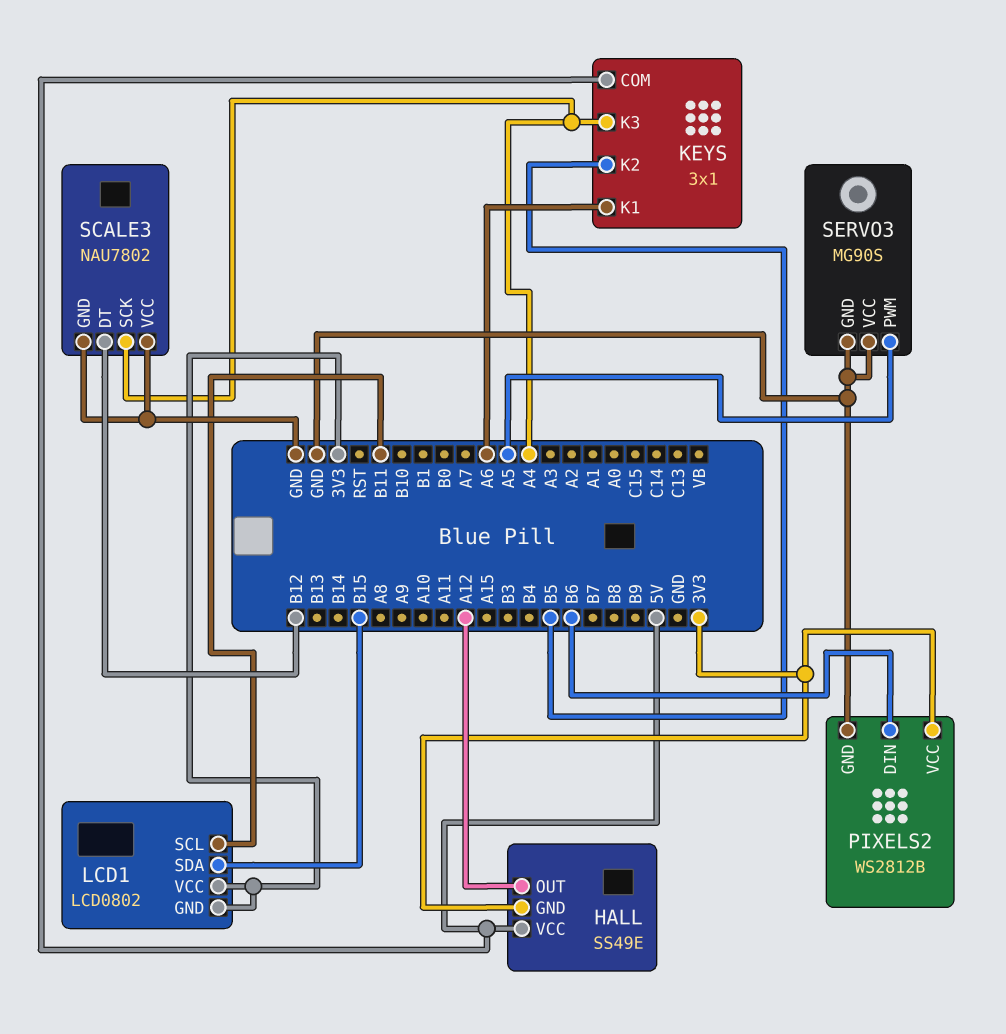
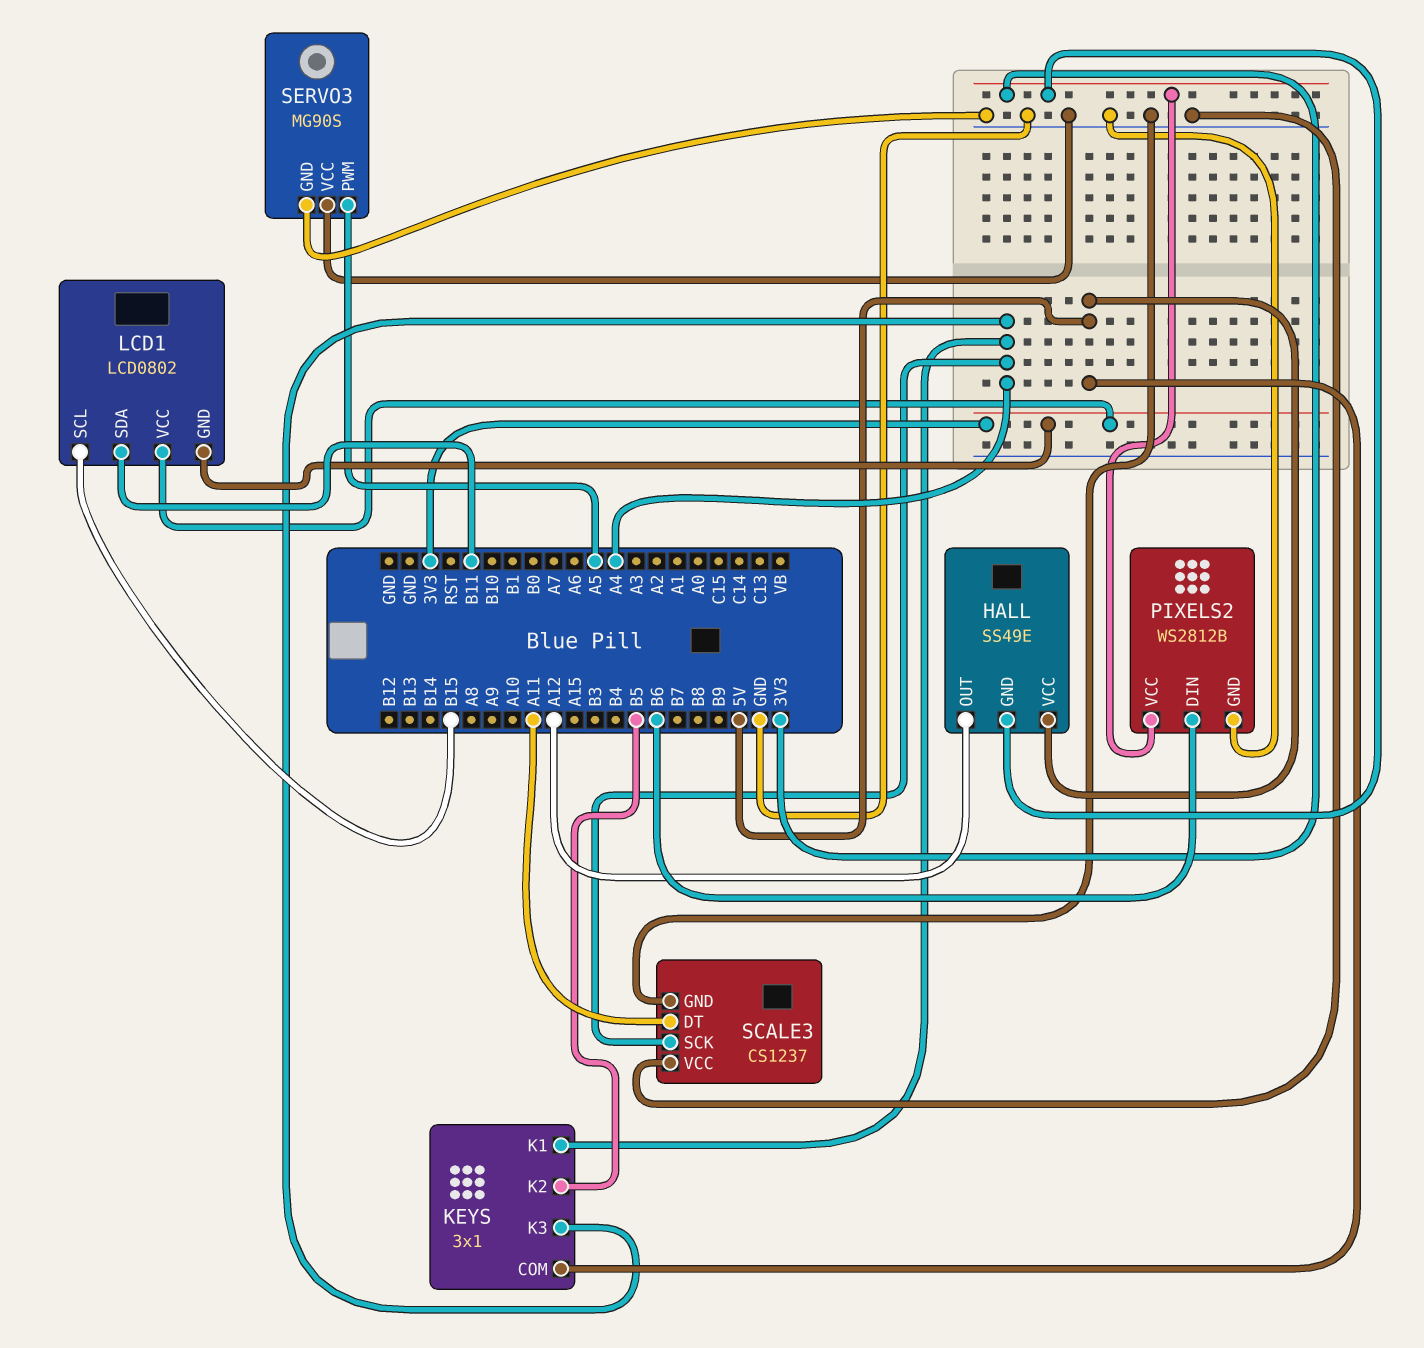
KEYS pin K1: A6 -> A4
LCD1 pin SCL: B11 -> B15
LCD1 pin SDA: B15 -> B11
SCALE3: NAU7802 -> CS1237
SCALE3 pin DT: B12 -> A11

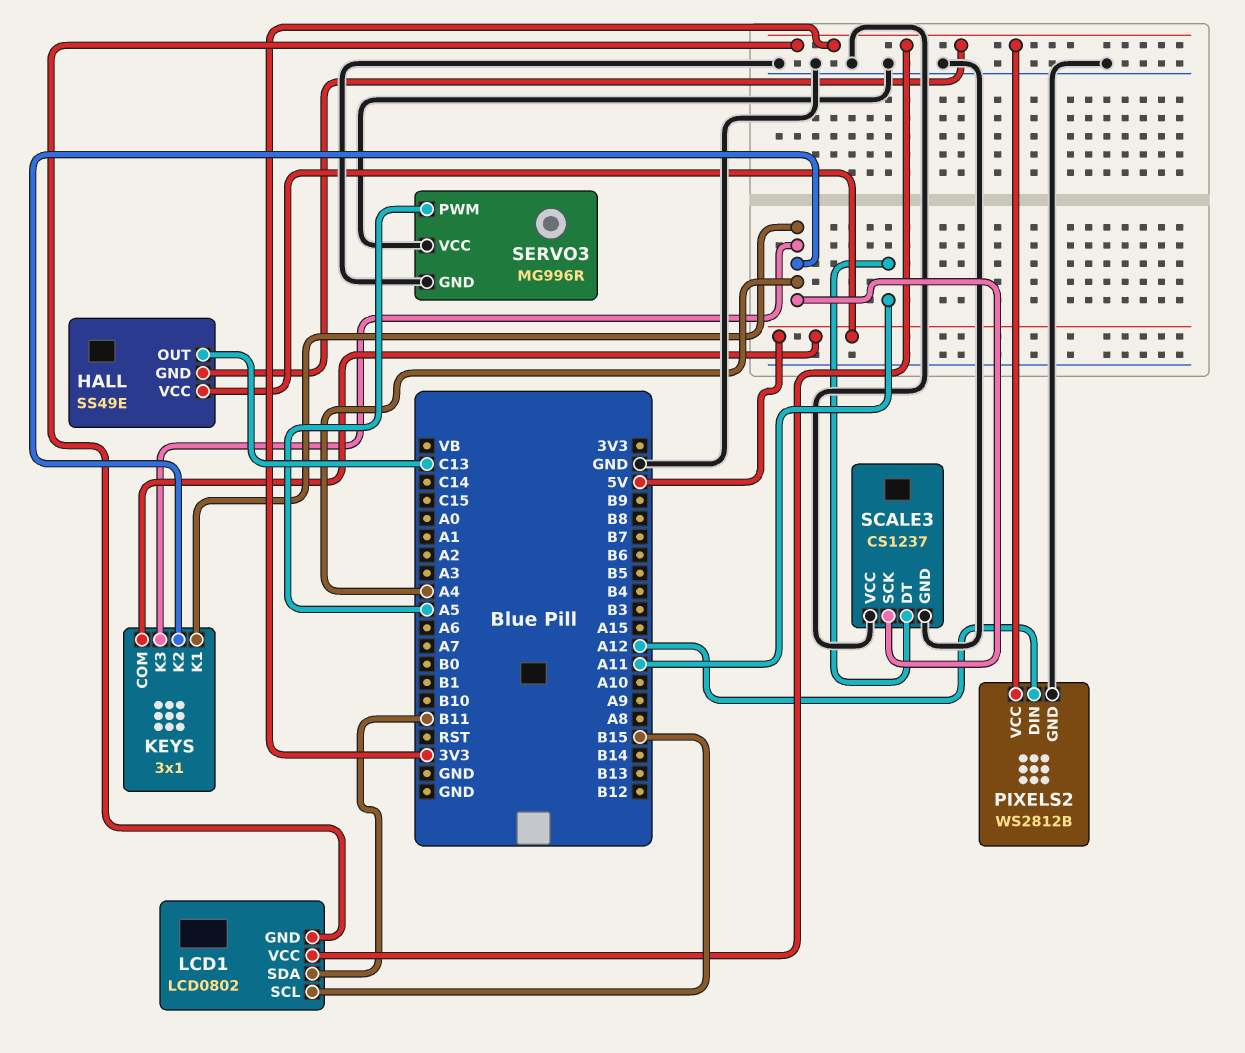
HALL pin OUT: A12 -> C13
KEYS pin K2: B5 -> A4
PIXELS2 pin DIN: B6 -> A12
SERVO3: MG90S -> MG996R

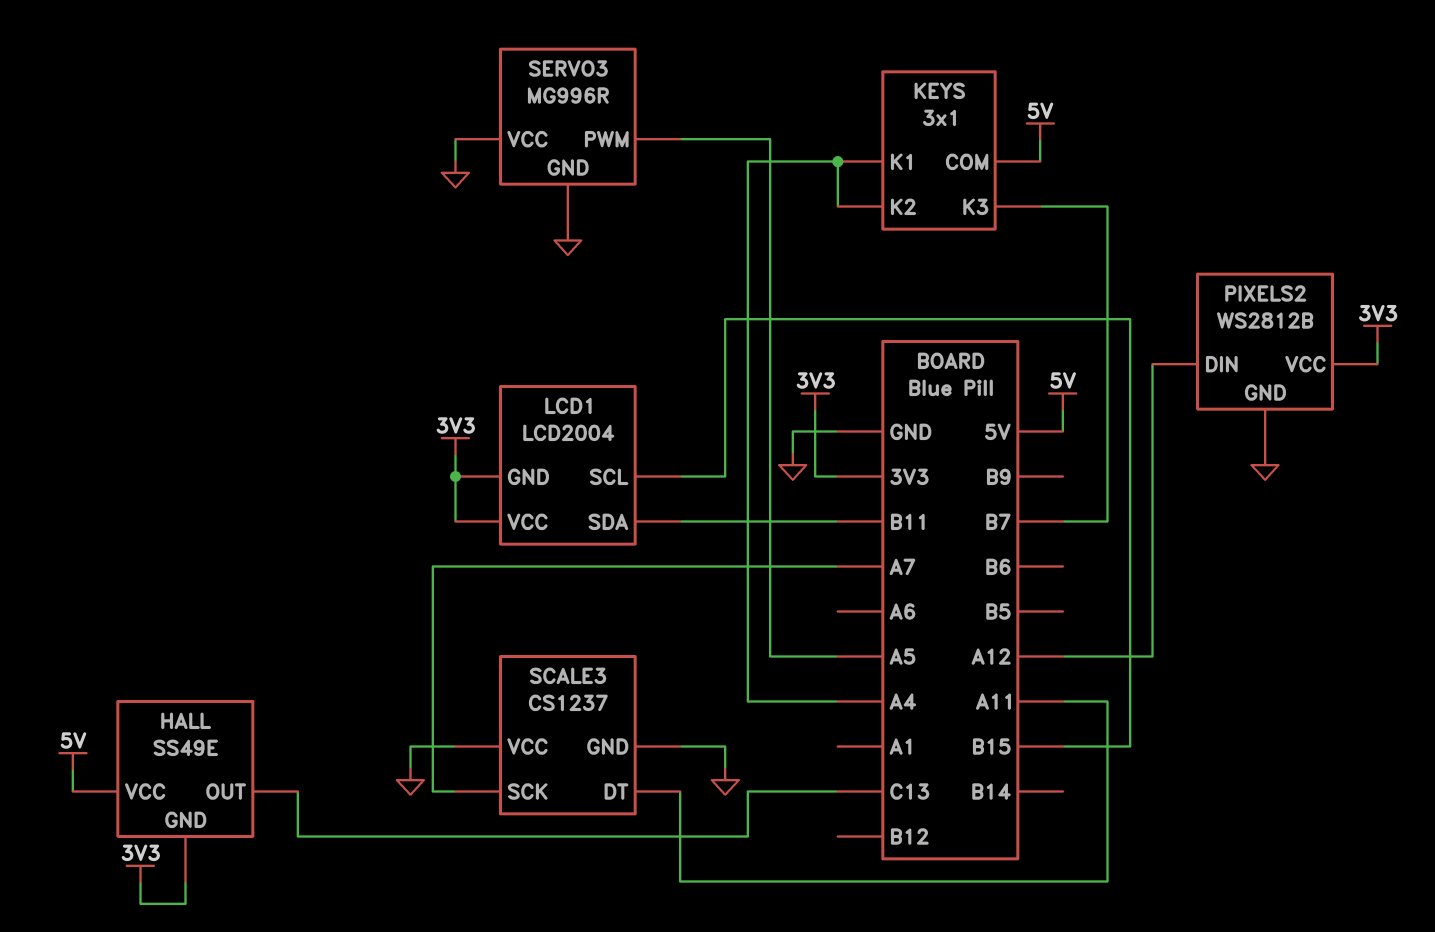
KEYS pin K3: A4 -> B7
LCD1: LCD0802 -> LCD2004
SCALE3 pin SCK: A4 -> A7

